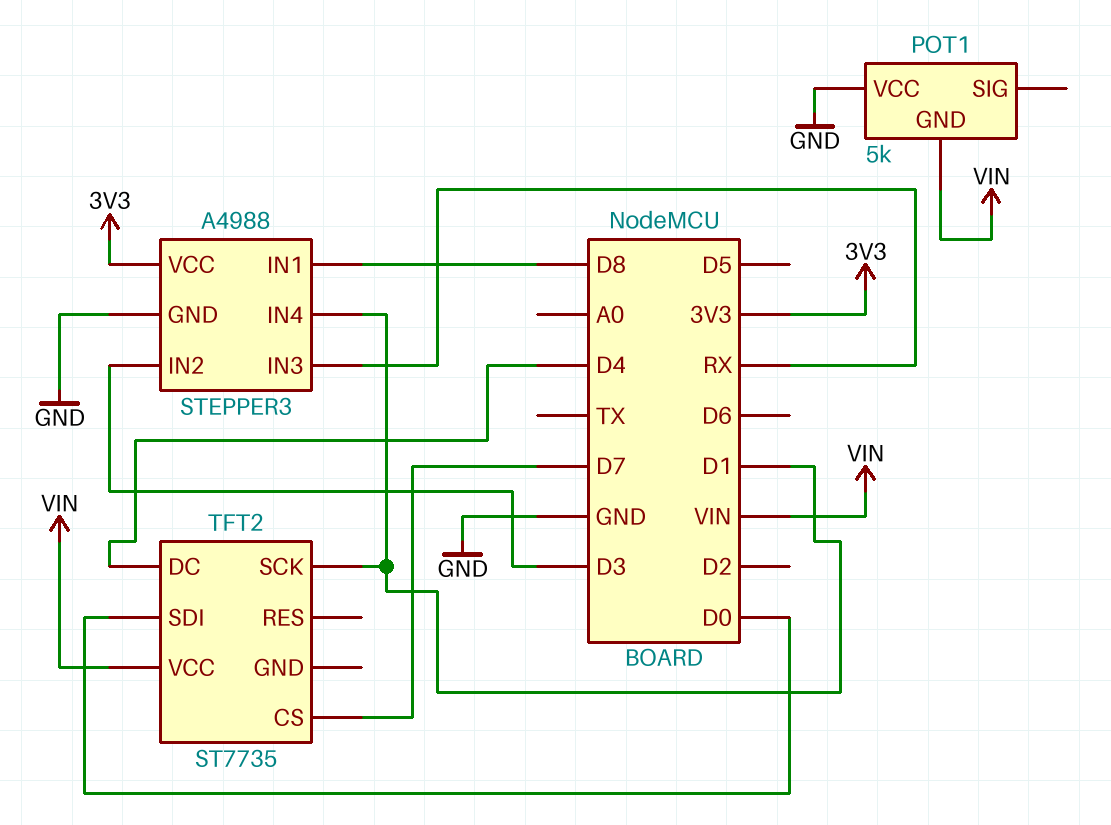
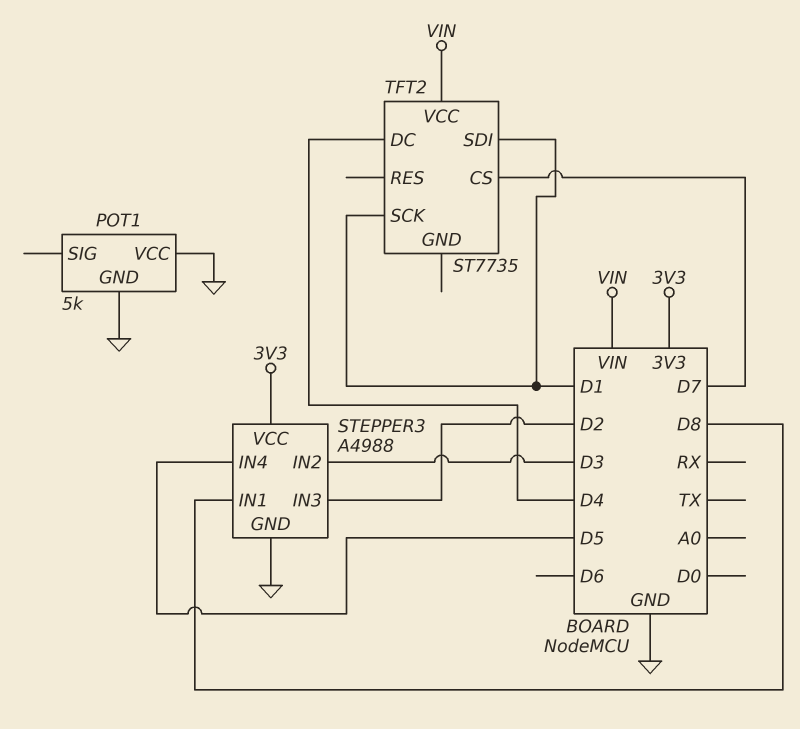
POT1 pin GND: VIN -> GND
STEPPER3 pin IN3: RX -> D2
STEPPER3 pin IN4: D1 -> D5
TFT2 pin SDI: D0 -> D1

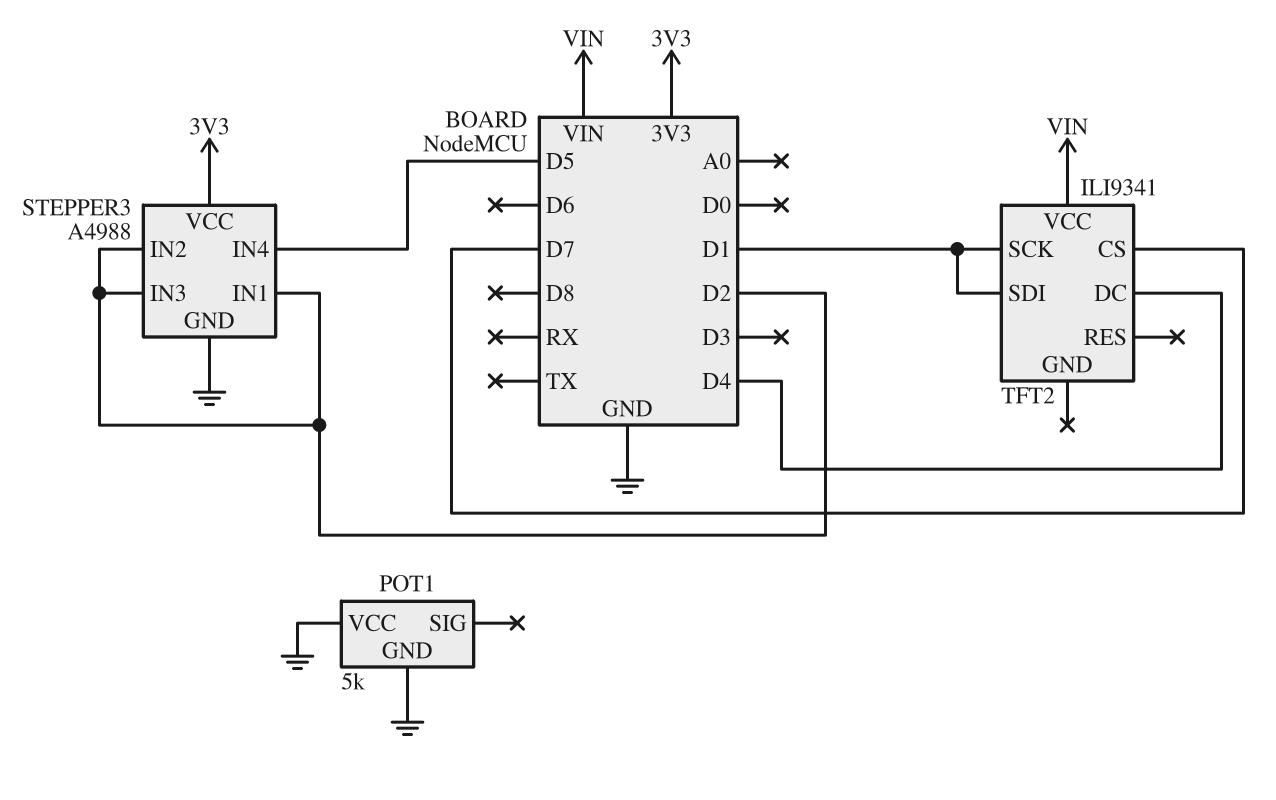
STEPPER3 pin IN1: D8 -> D2
STEPPER3 pin IN2: D3 -> D2
TFT2: ST7735 -> ILI9341

